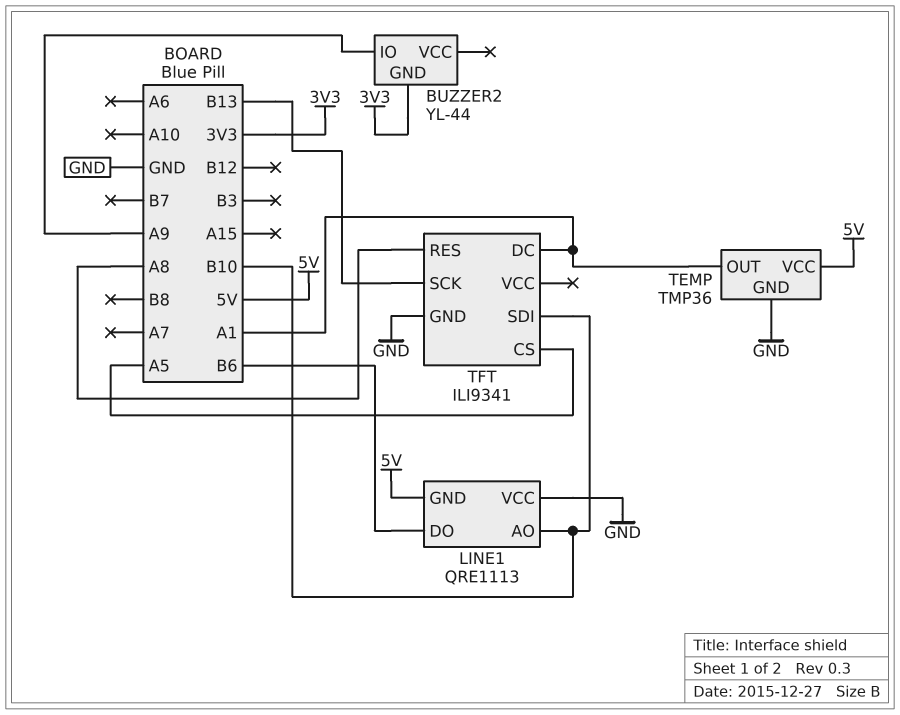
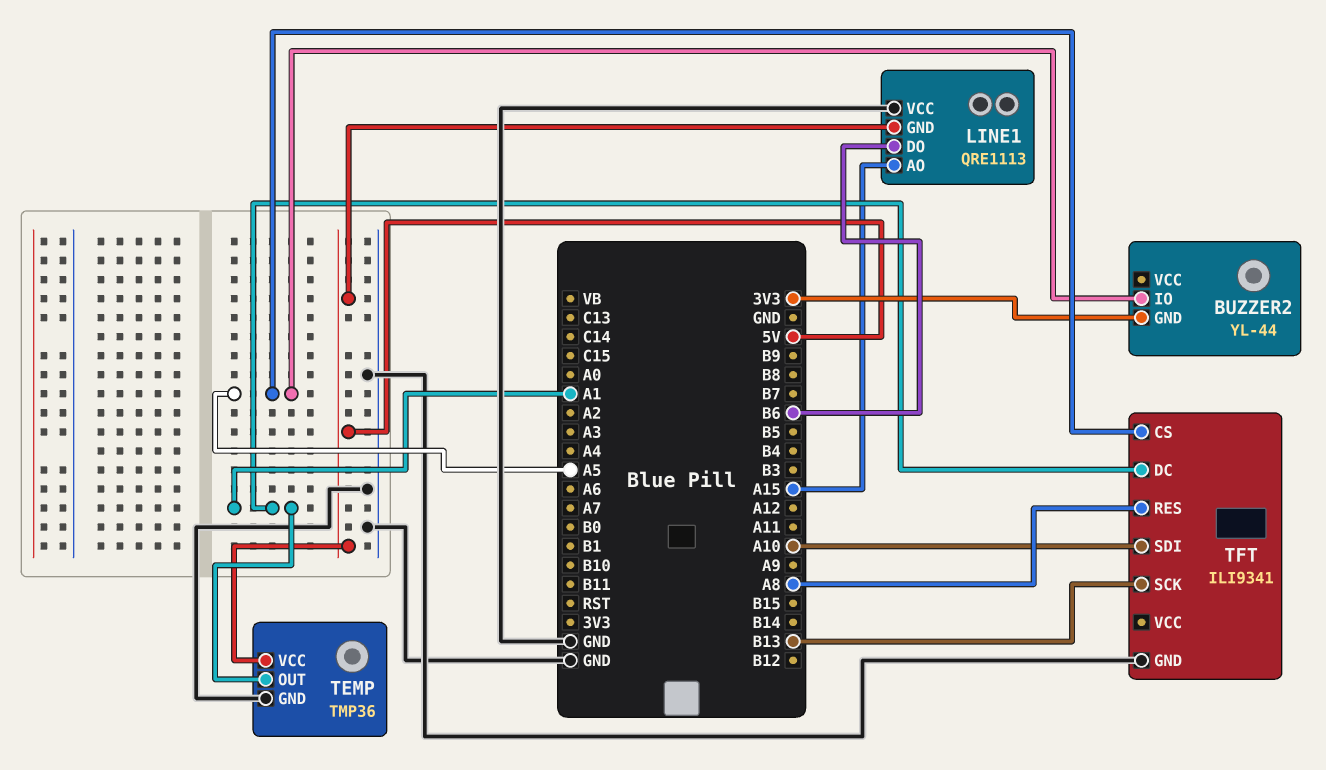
BUZZER2 pin IO: A9 -> A5
LINE1 pin AO: B10 -> A15
TFT pin SDI: B10 -> A10

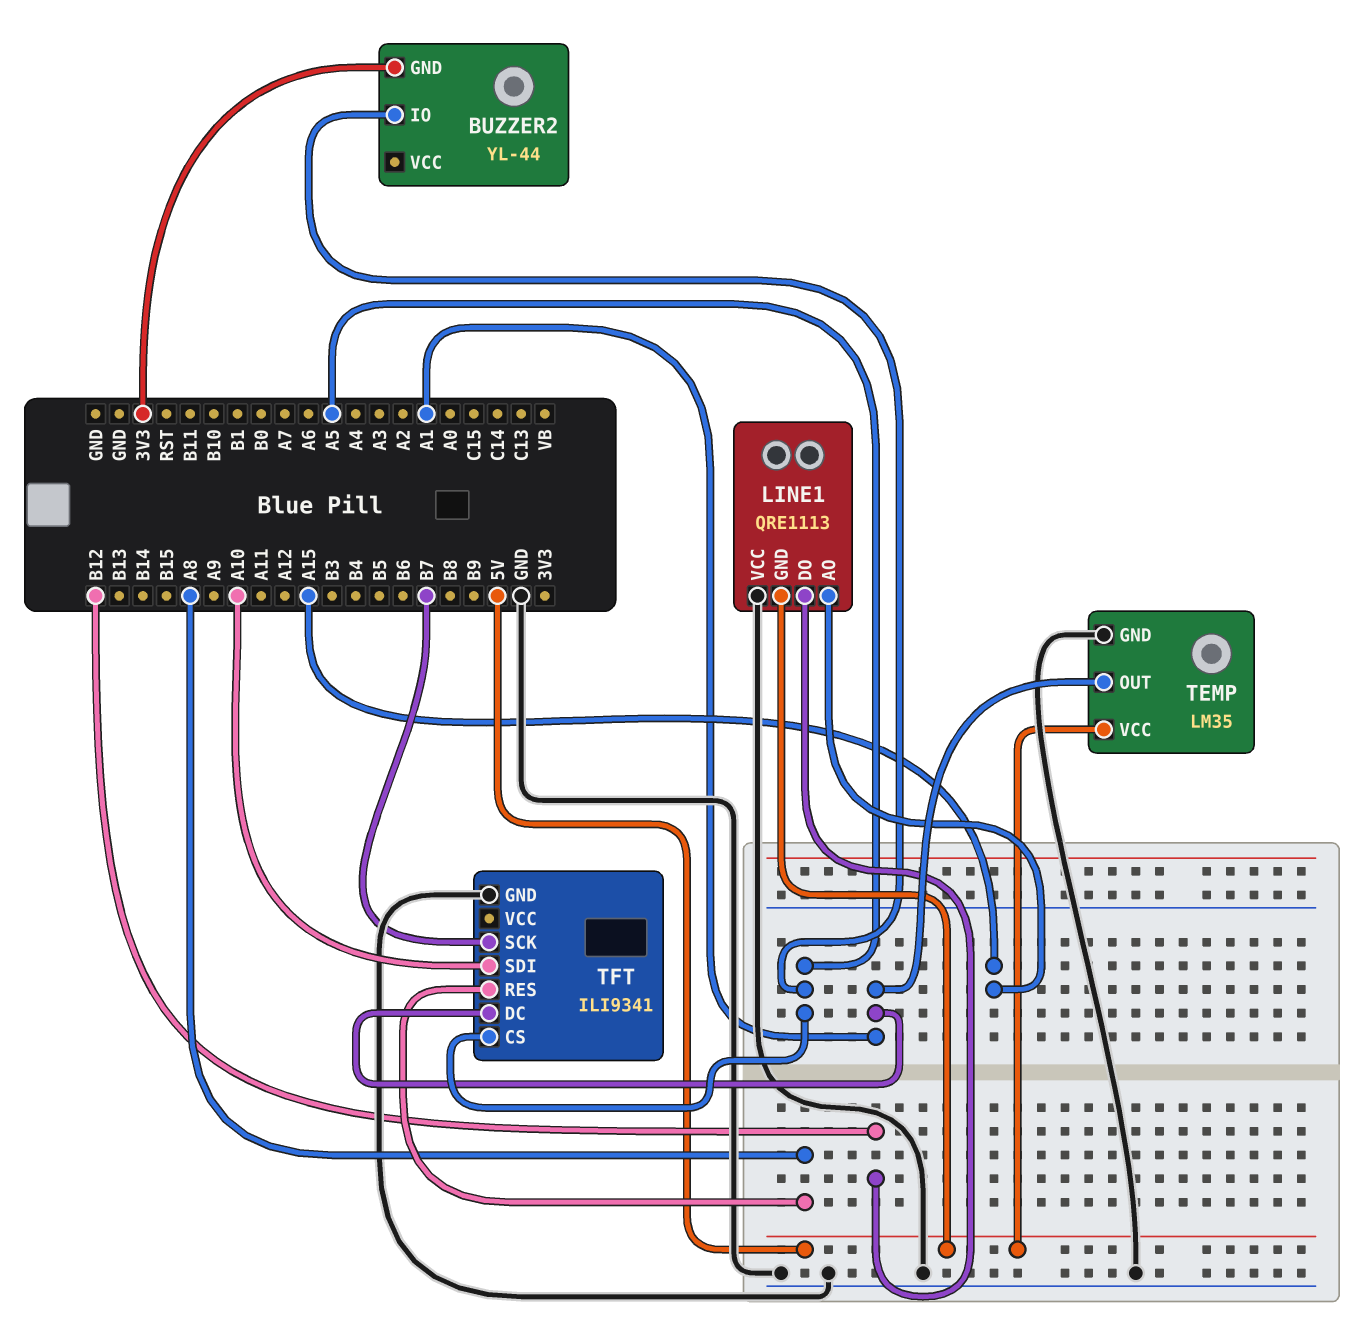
LINE1 pin DO: B6 -> B12
TEMP: TMP36 -> LM35
TFT pin SCK: B13 -> B7

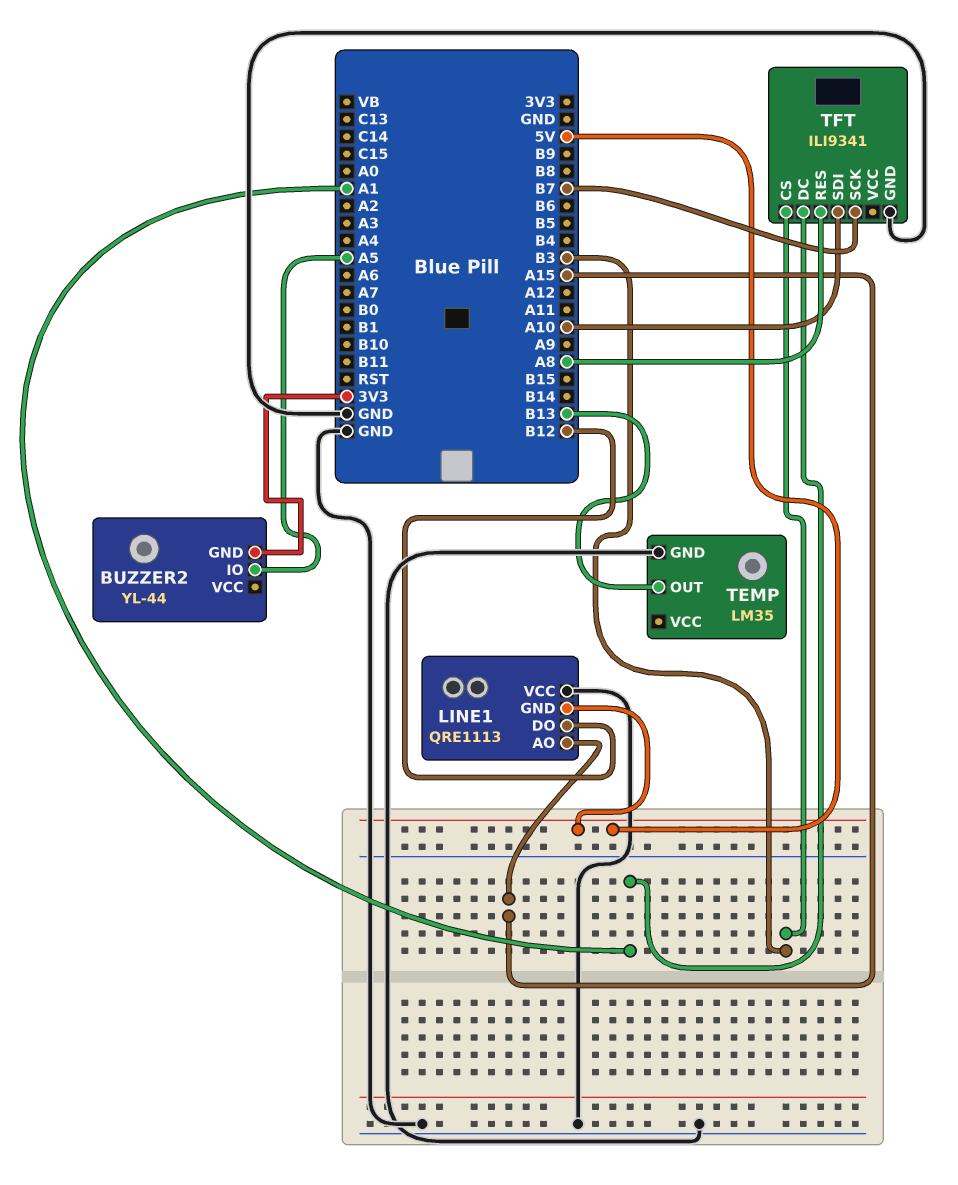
TEMP pin OUT: A1 -> B13
TEMP pin VCC: 5V -> none
TFT pin CS: A5 -> B3

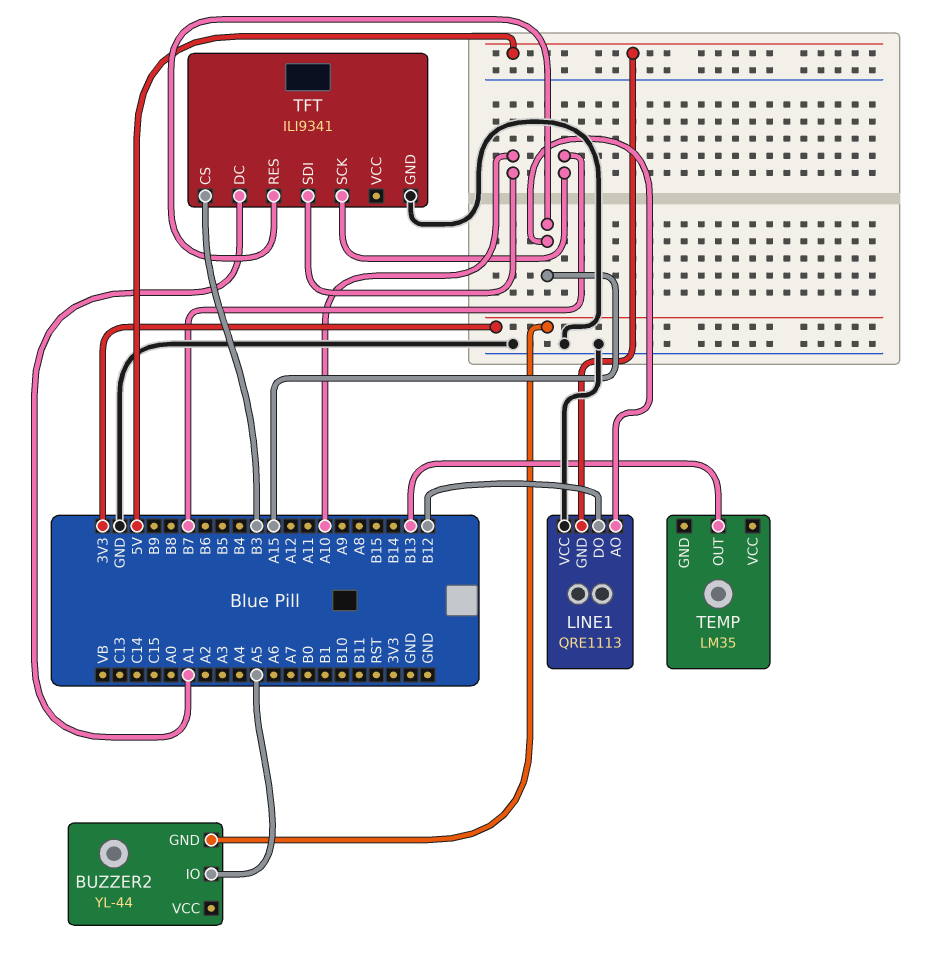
TEMP pin GND: GND -> none
TFT pin RES: A8 -> A15

